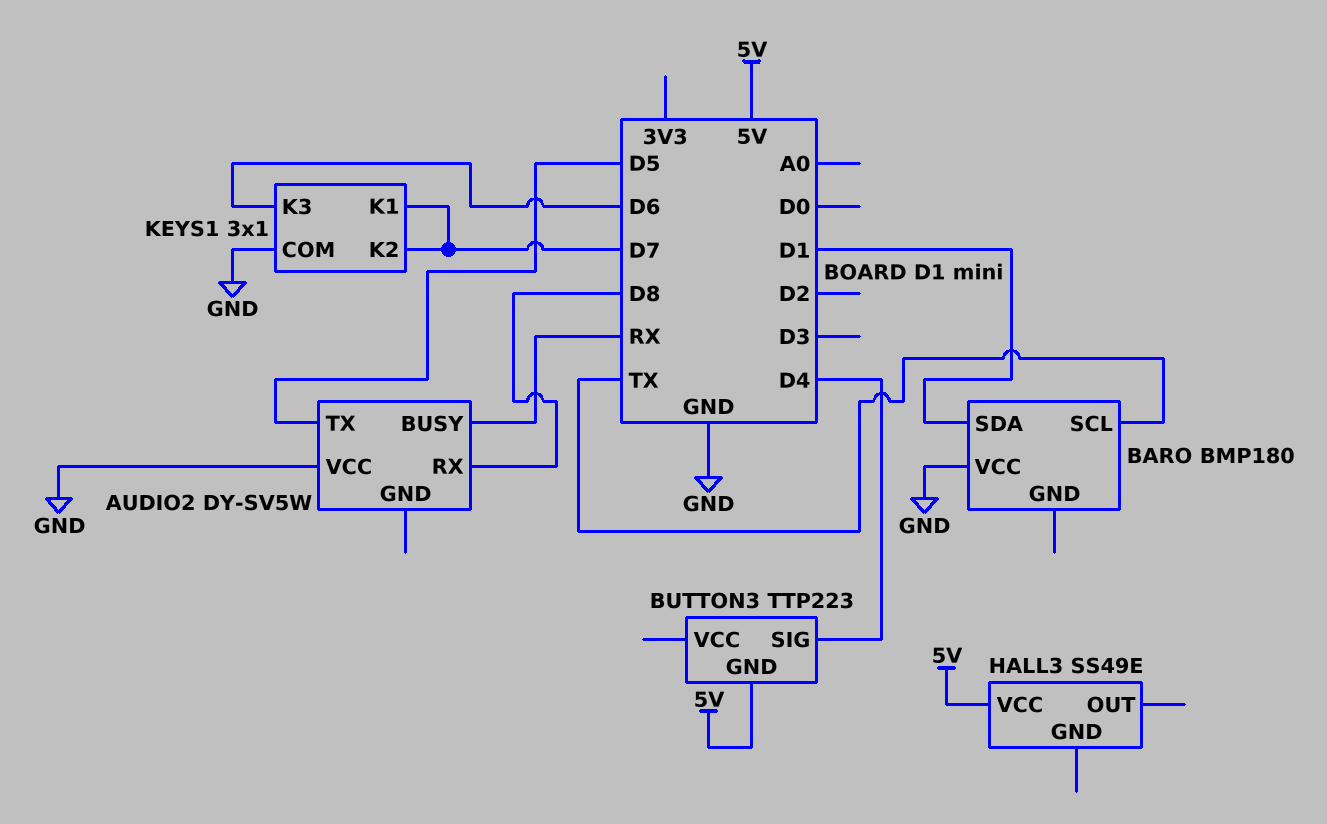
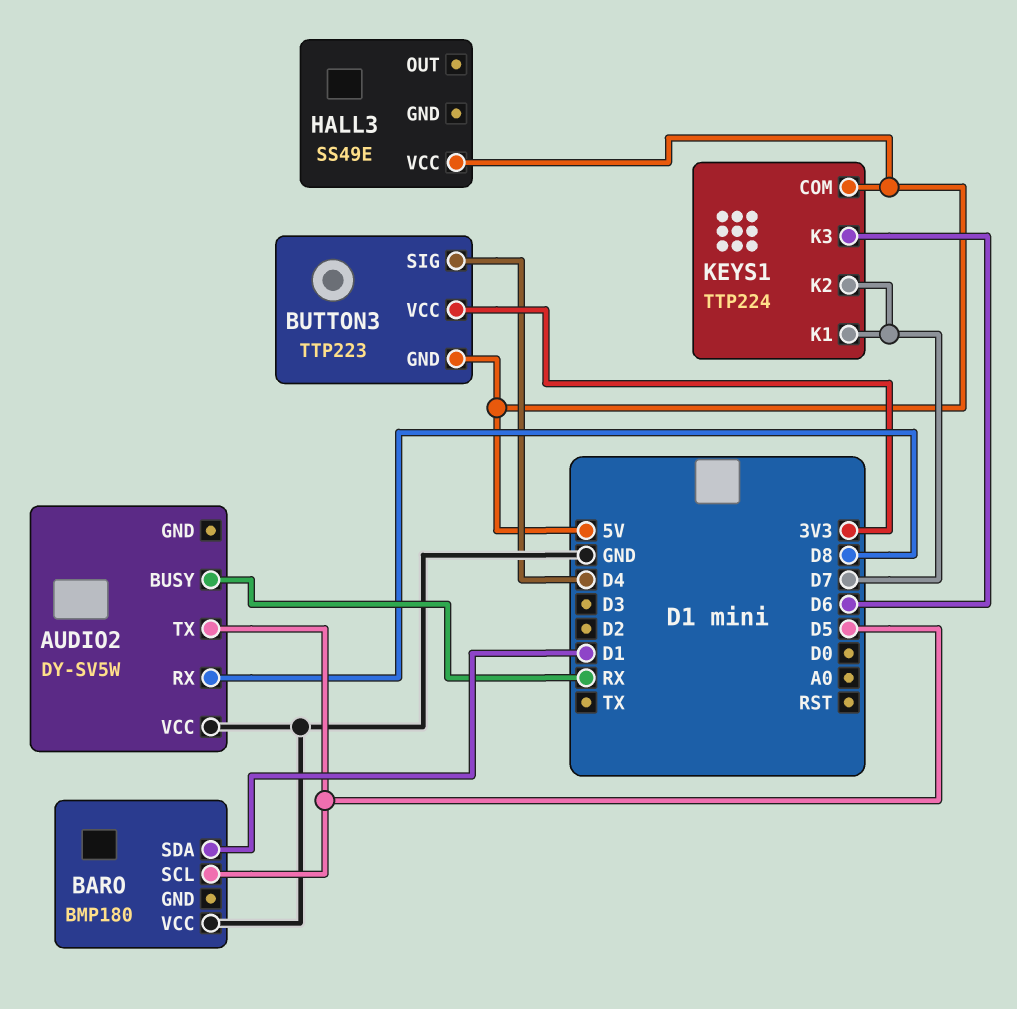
BARO pin SCL: TX -> D5
BUTTON3 pin VCC: none -> 3V3
KEYS1: 3x1 -> TTP224
KEYS1 pin COM: GND -> 5V

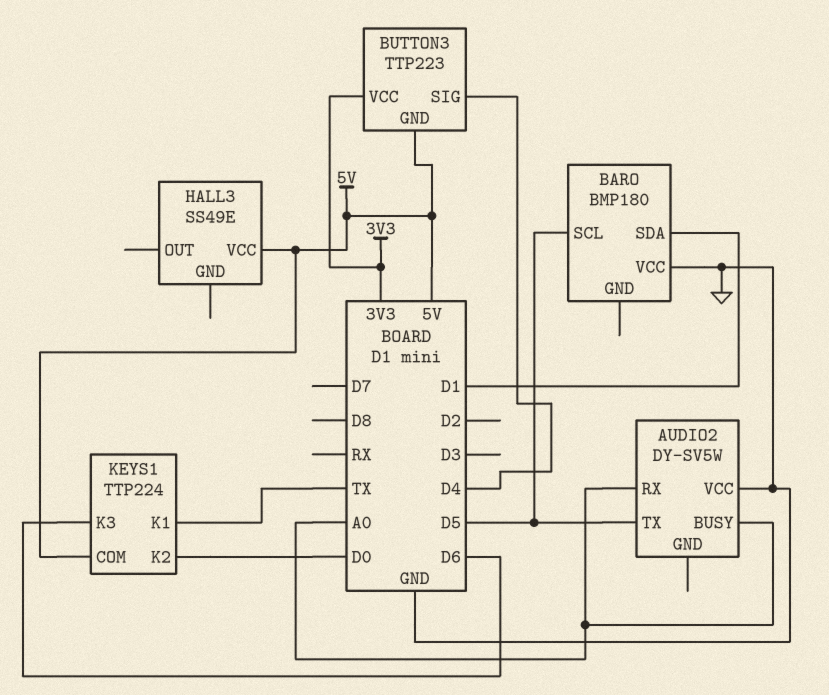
AUDIO2 pin BUSY: RX -> A0
AUDIO2 pin RX: D8 -> A0
KEYS1 pin K1: D7 -> TX
KEYS1 pin K2: D7 -> D0

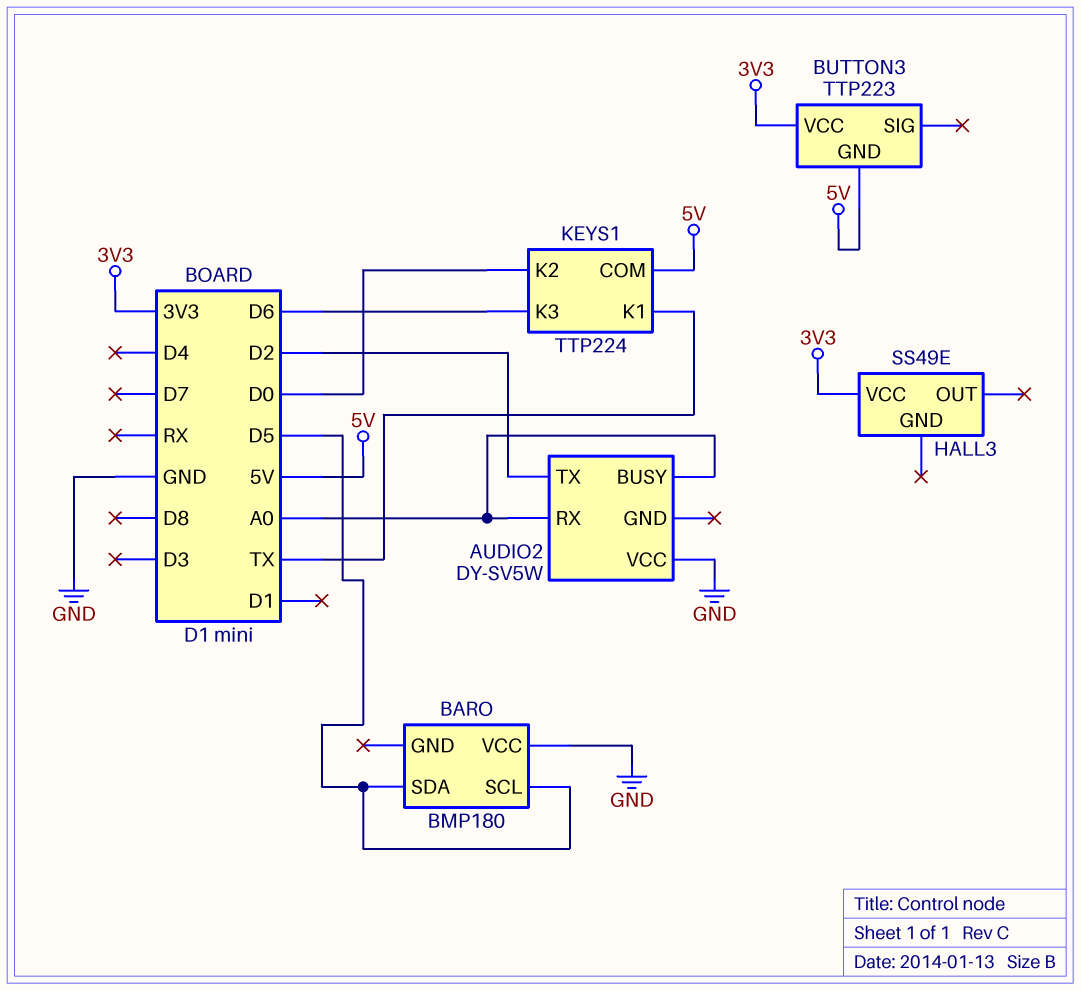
AUDIO2 pin TX: D5 -> D2
BARO pin SDA: D1 -> D5
BUTTON3 pin SIG: D4 -> none
HALL3 pin VCC: 5V -> 3V3

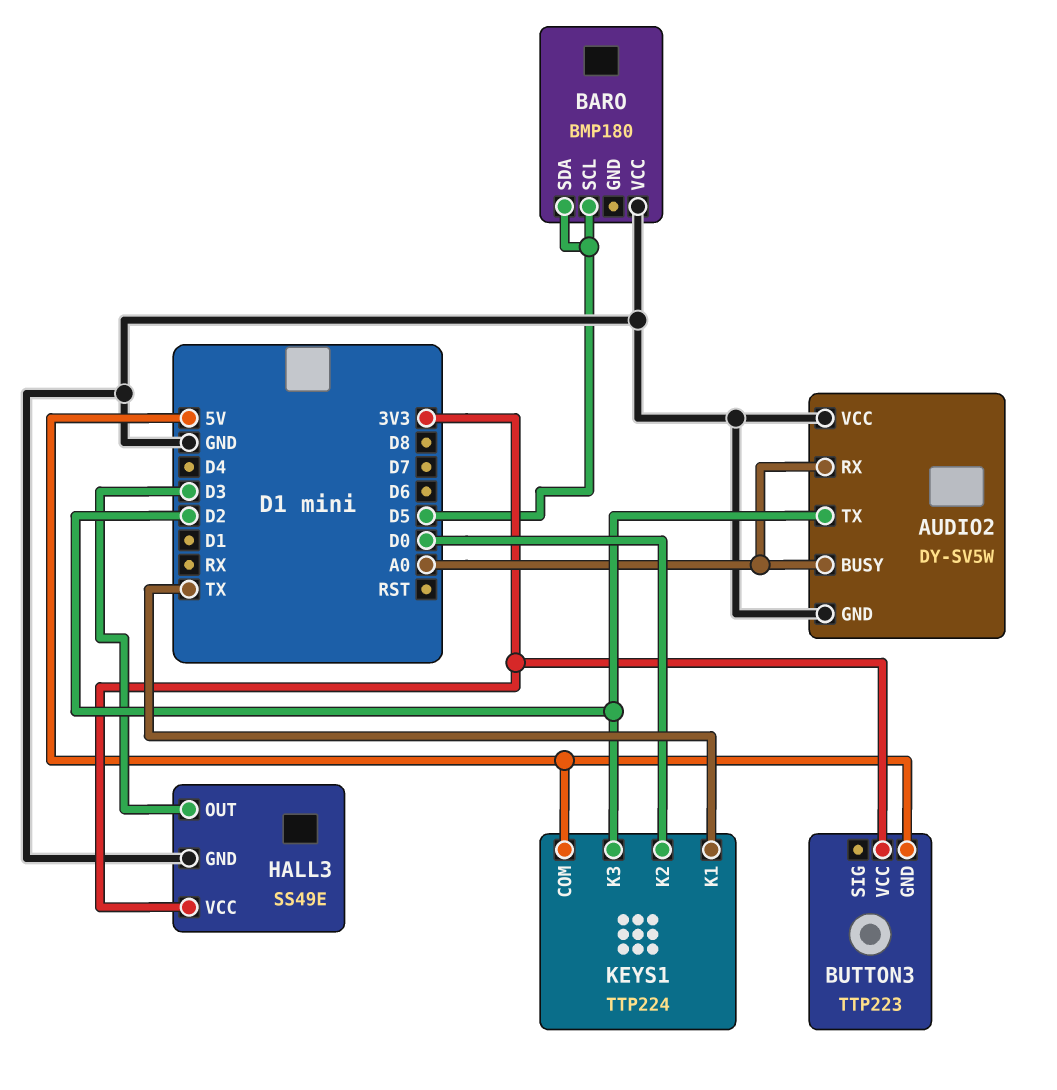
AUDIO2 pin GND: none -> GND
HALL3 pin GND: none -> GND
HALL3 pin OUT: none -> D3
KEYS1 pin K3: D6 -> D2

